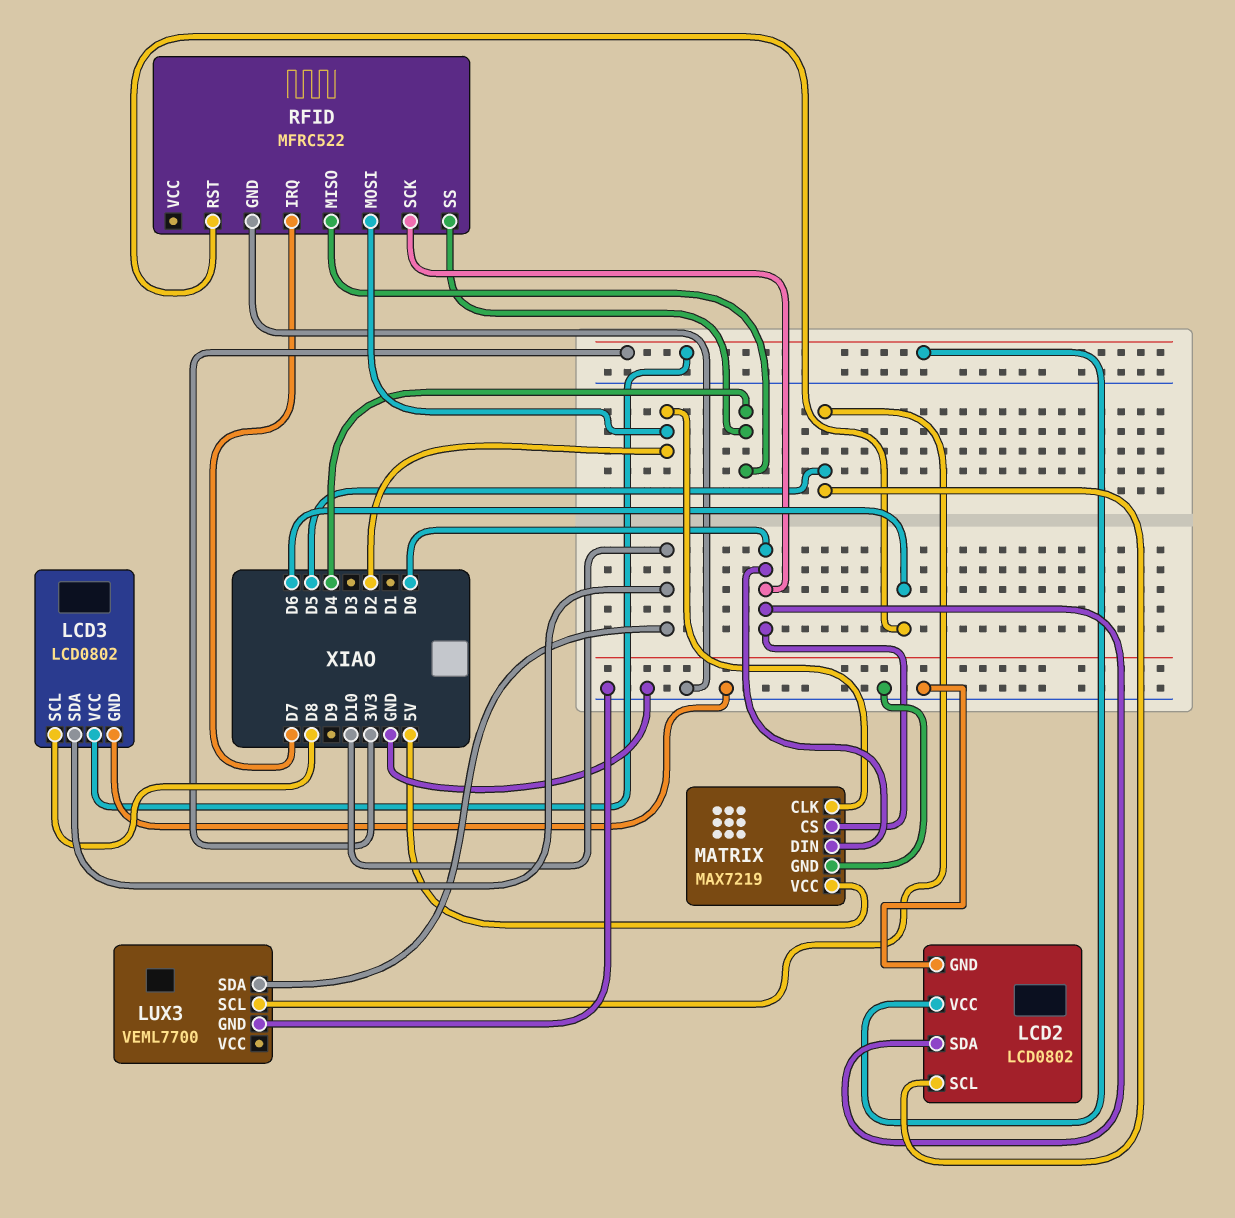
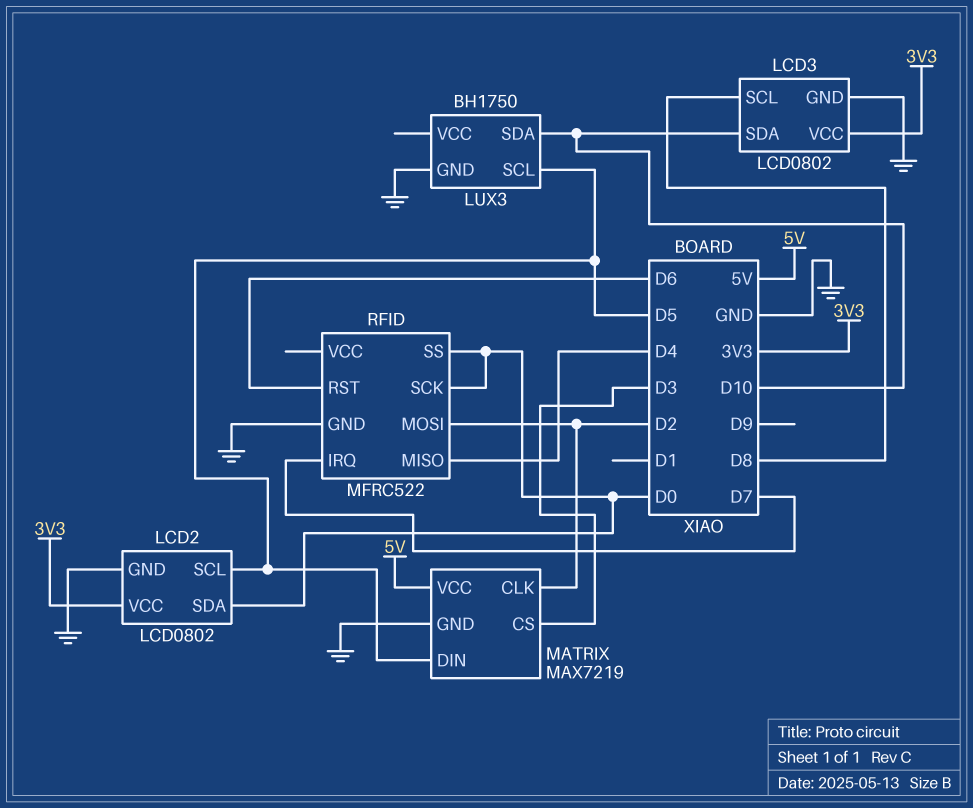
LUX3: VEML7700 -> BH1750
MATRIX pin CS: D0 -> D3
MATRIX pin DIN: D0 -> D5
RFID pin SS: D4 -> D0

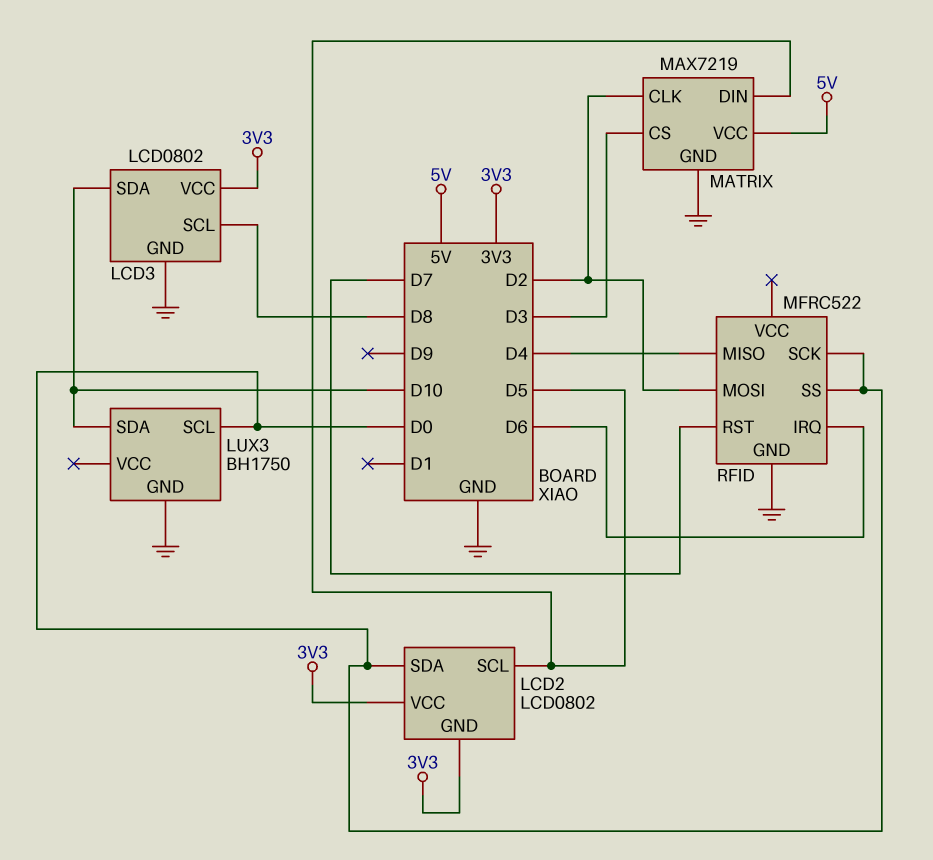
LCD2 pin GND: GND -> 3V3
LUX3 pin SCL: D5 -> D0
RFID pin IRQ: D7 -> D6
RFID pin RST: D6 -> D7

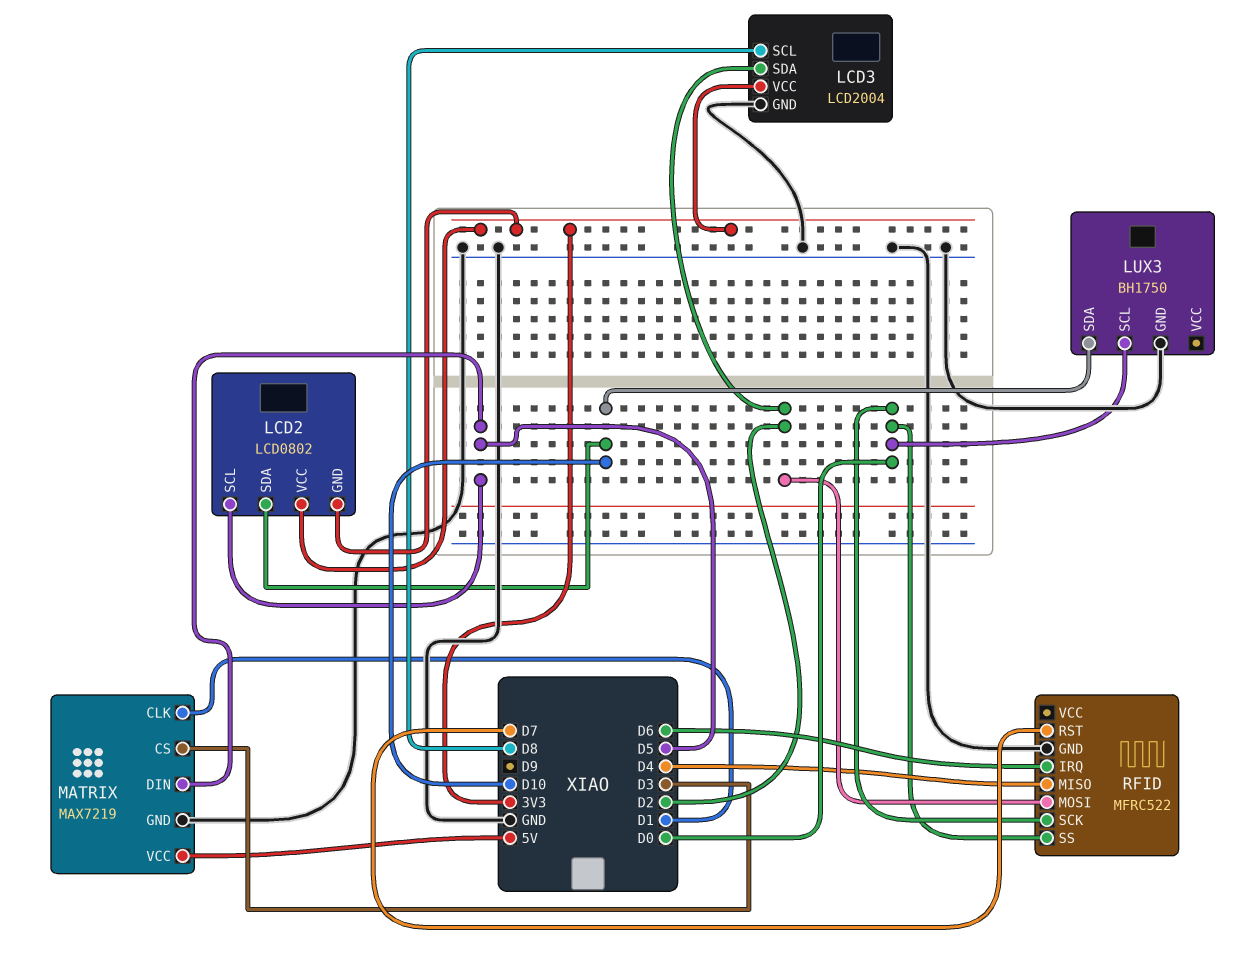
LCD2 pin SDA: D0 -> D10
LCD3: LCD0802 -> LCD2004
LCD3 pin SDA: D10 -> D2
MATRIX pin CLK: D2 -> D1

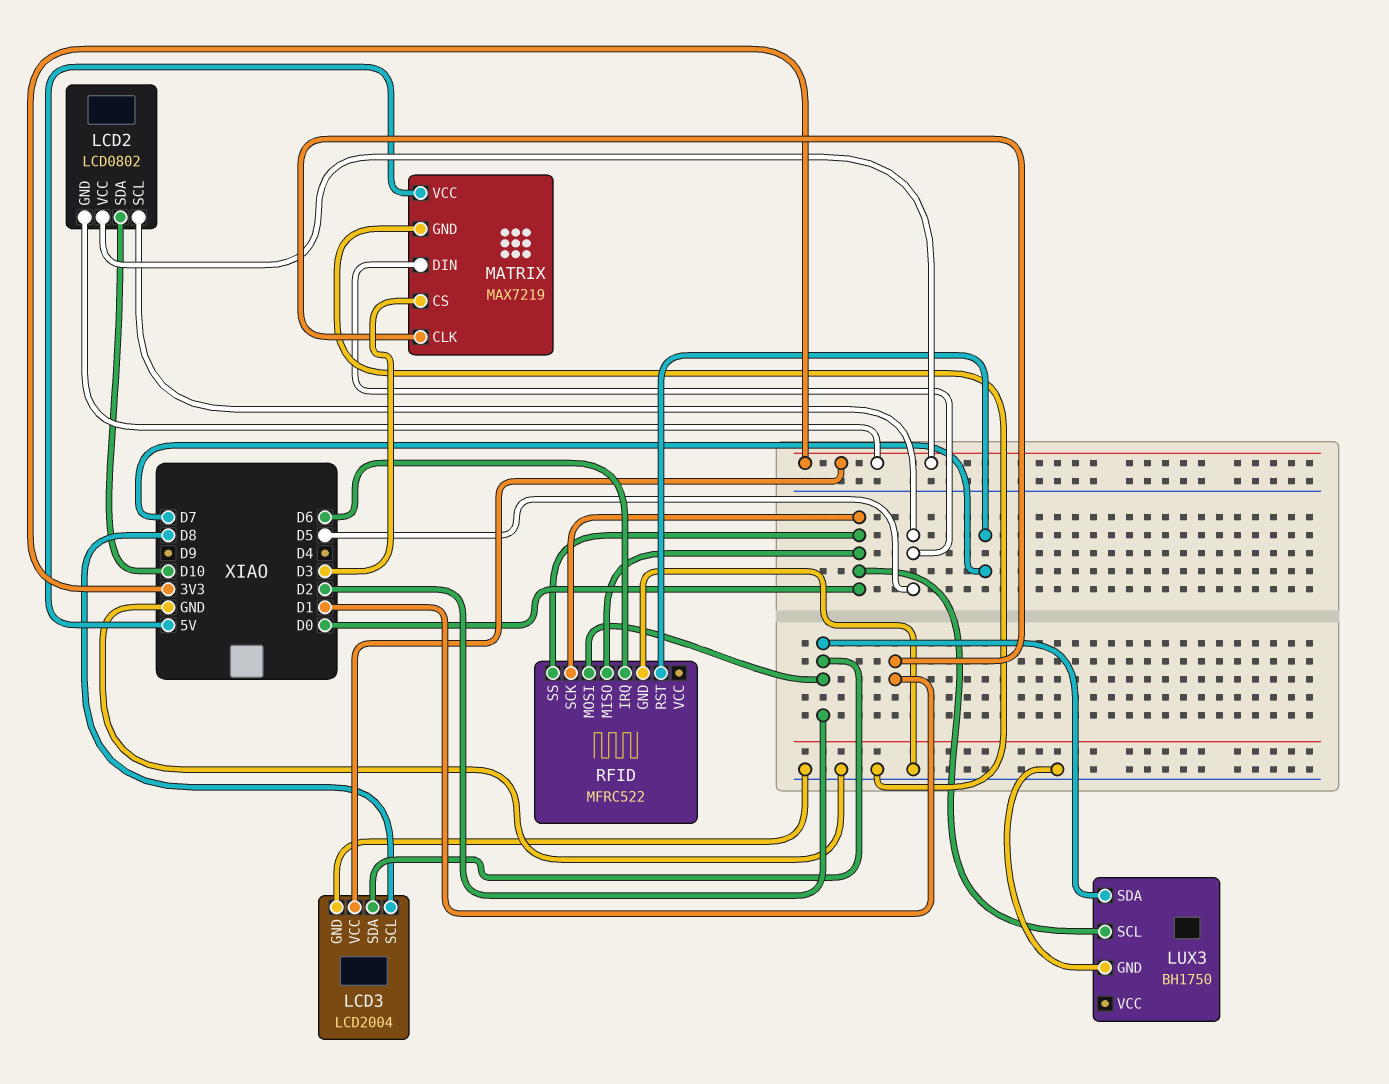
LUX3 pin SDA: D10 -> D2
RFID pin MISO: D4 -> D0

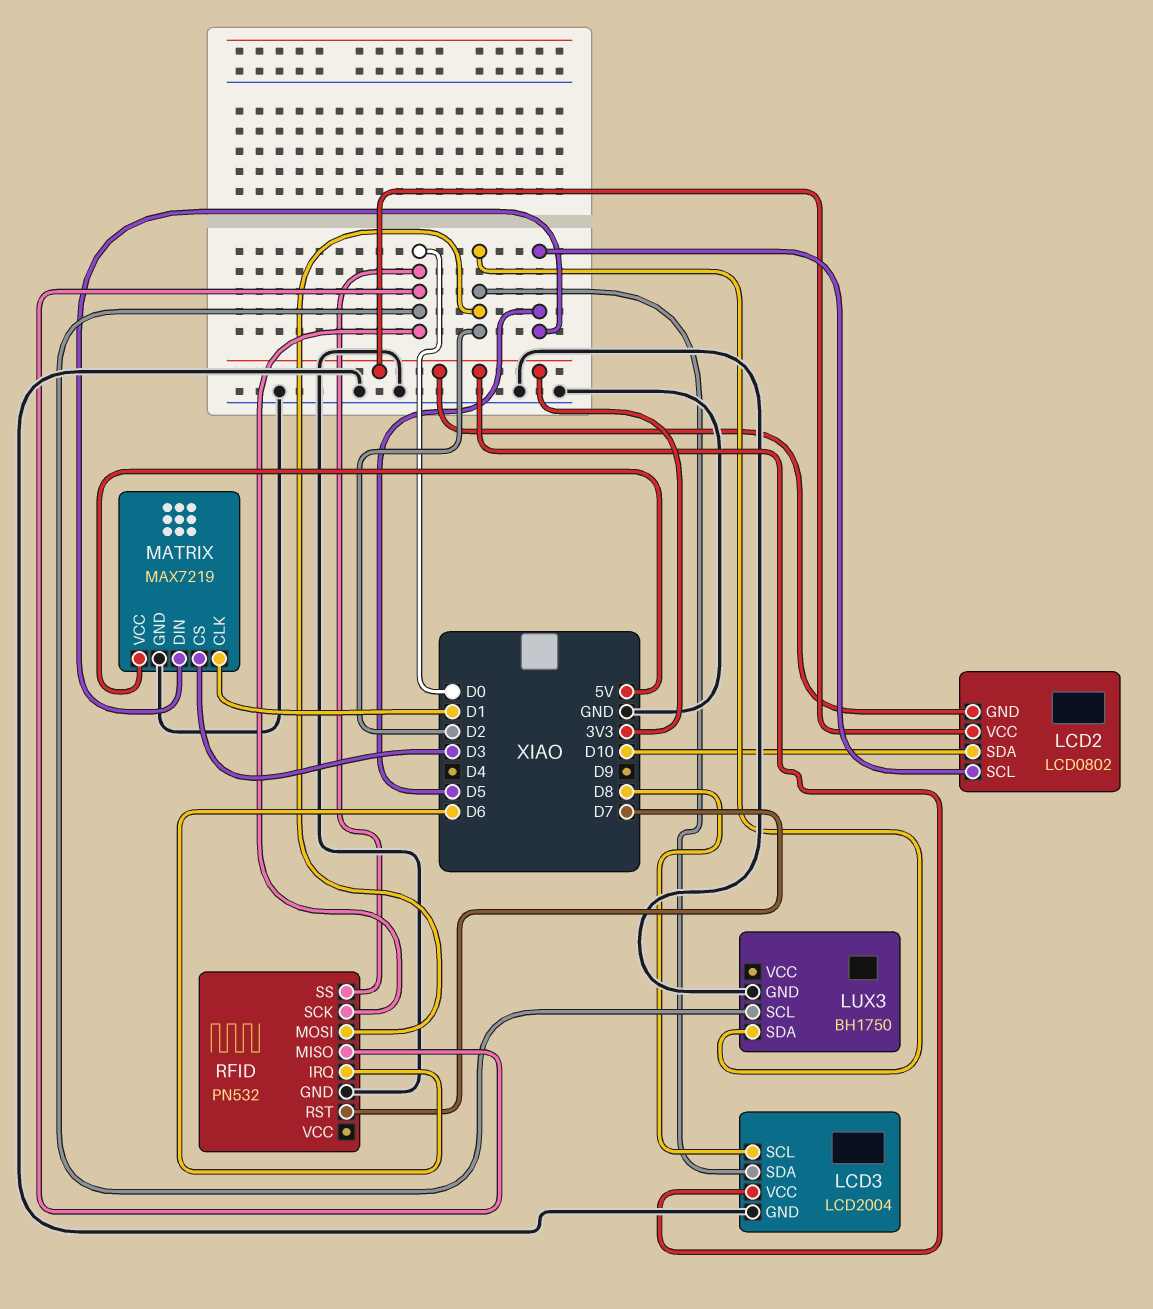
RFID: MFRC522 -> PN532

